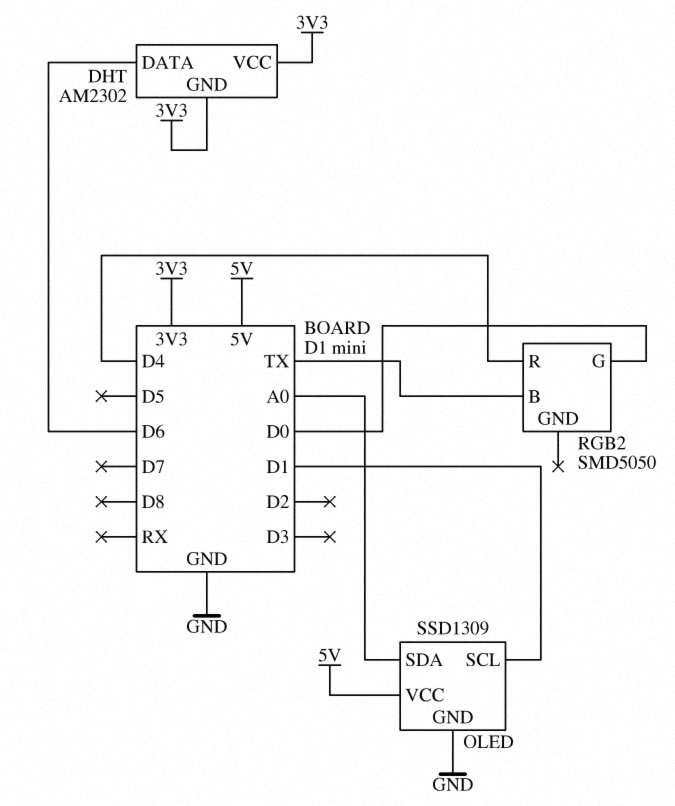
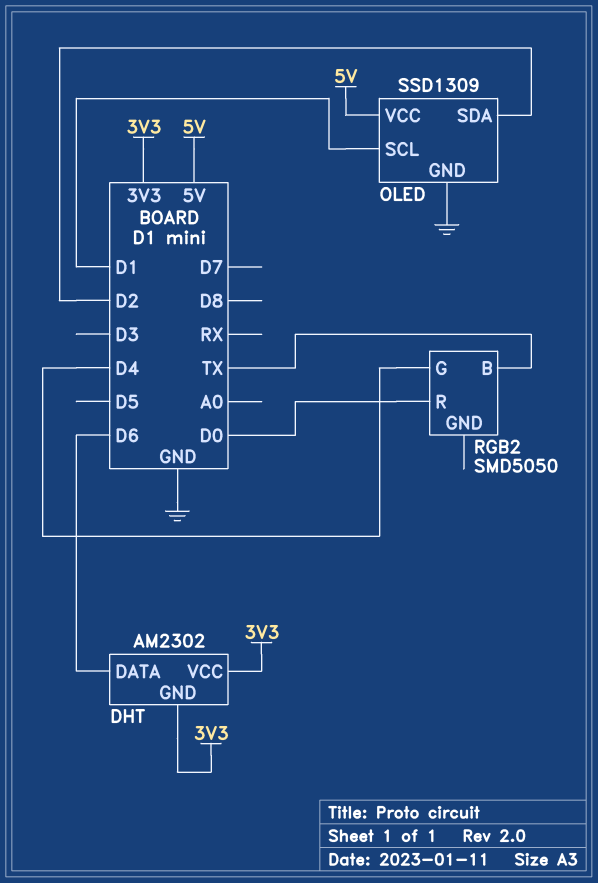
OLED pin SDA: A0 -> D2
RGB2 pin G: D0 -> D4
RGB2 pin R: D4 -> D0

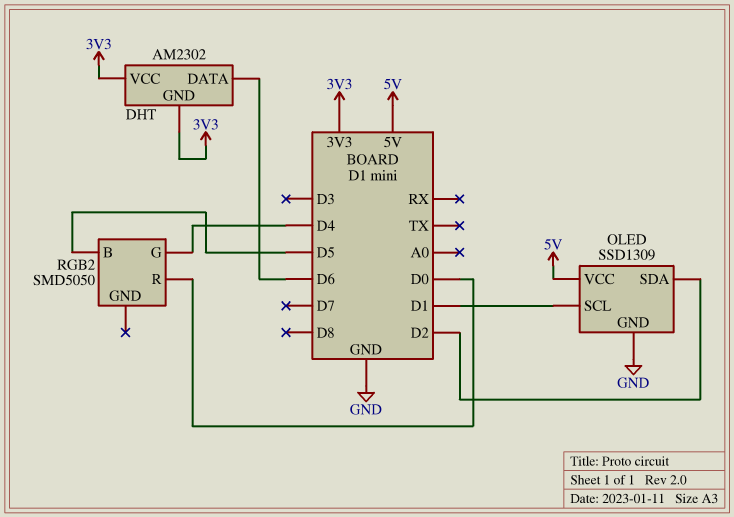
RGB2 pin B: TX -> D5

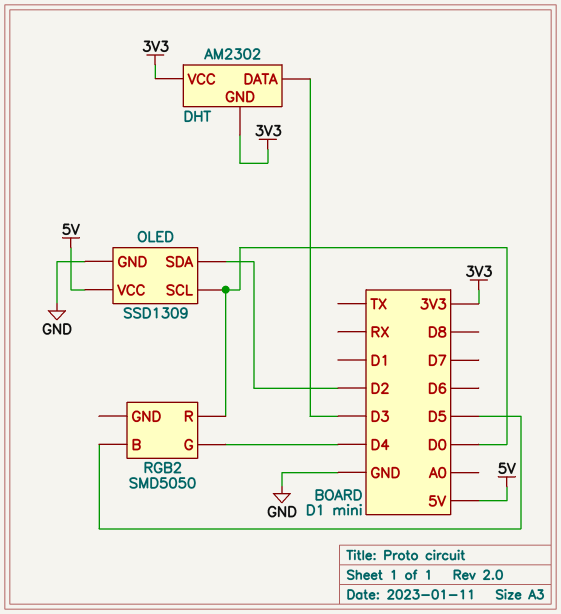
DHT pin DATA: D6 -> D3
OLED pin SCL: D1 -> D0

